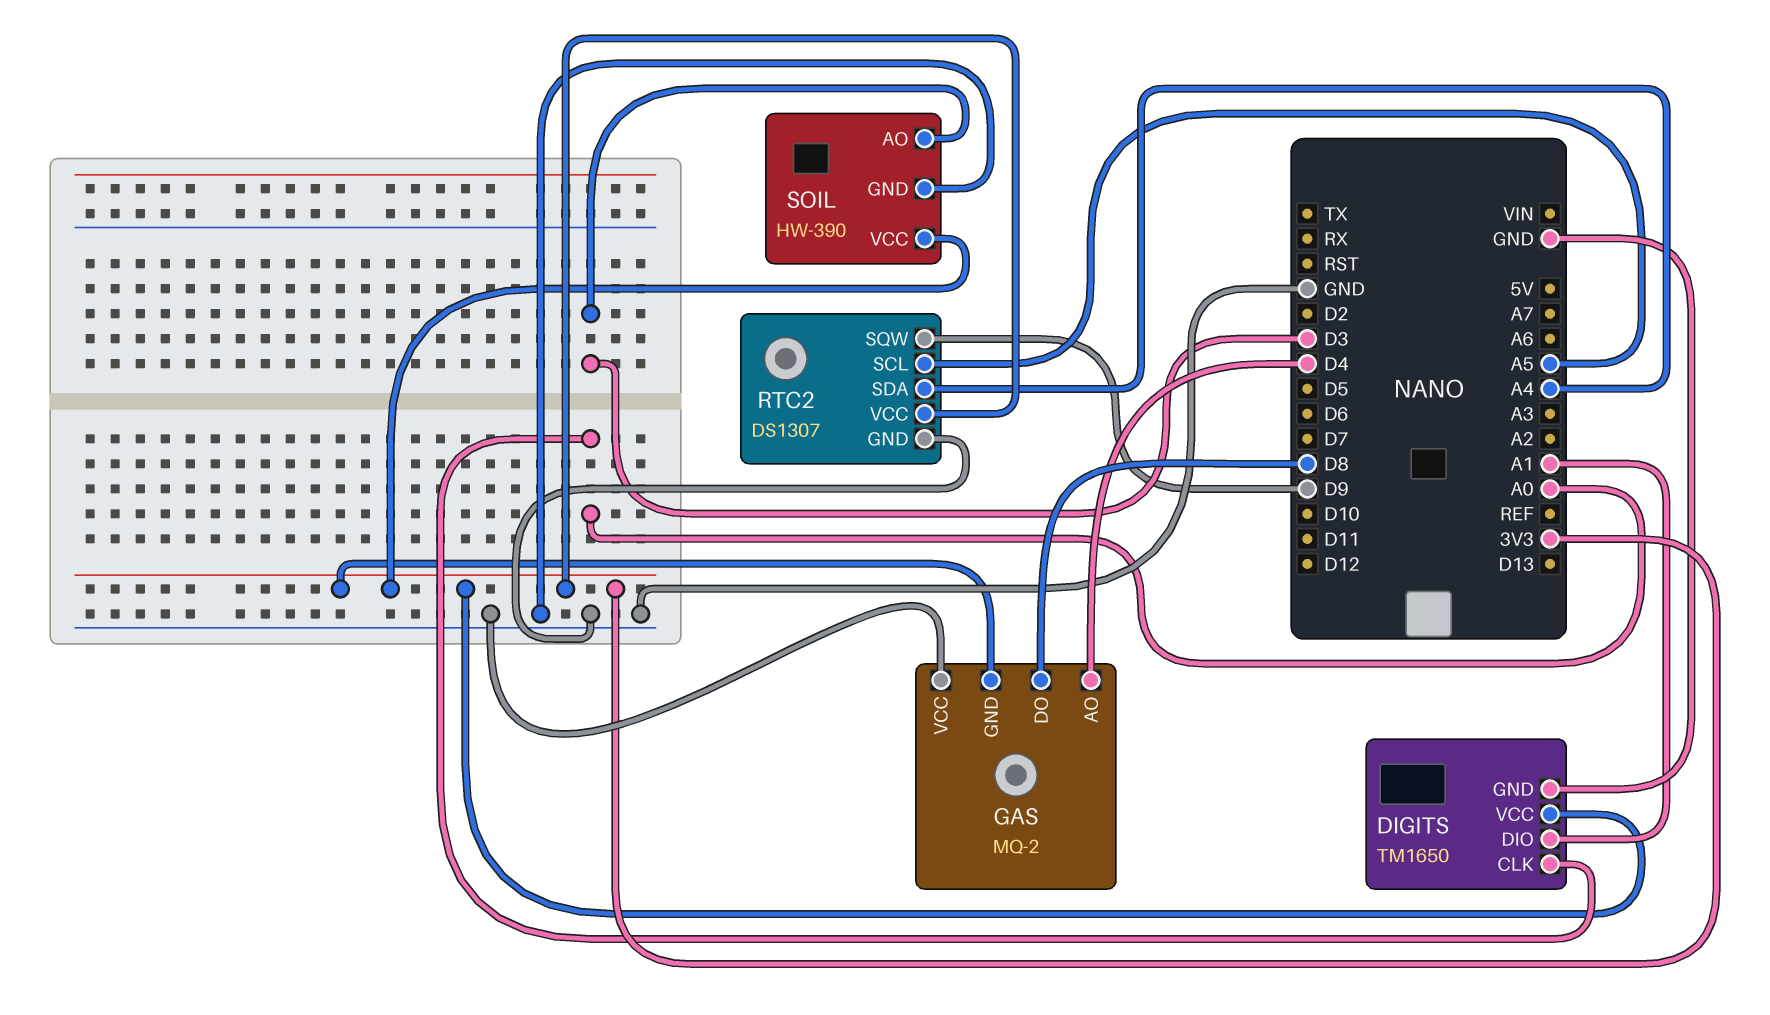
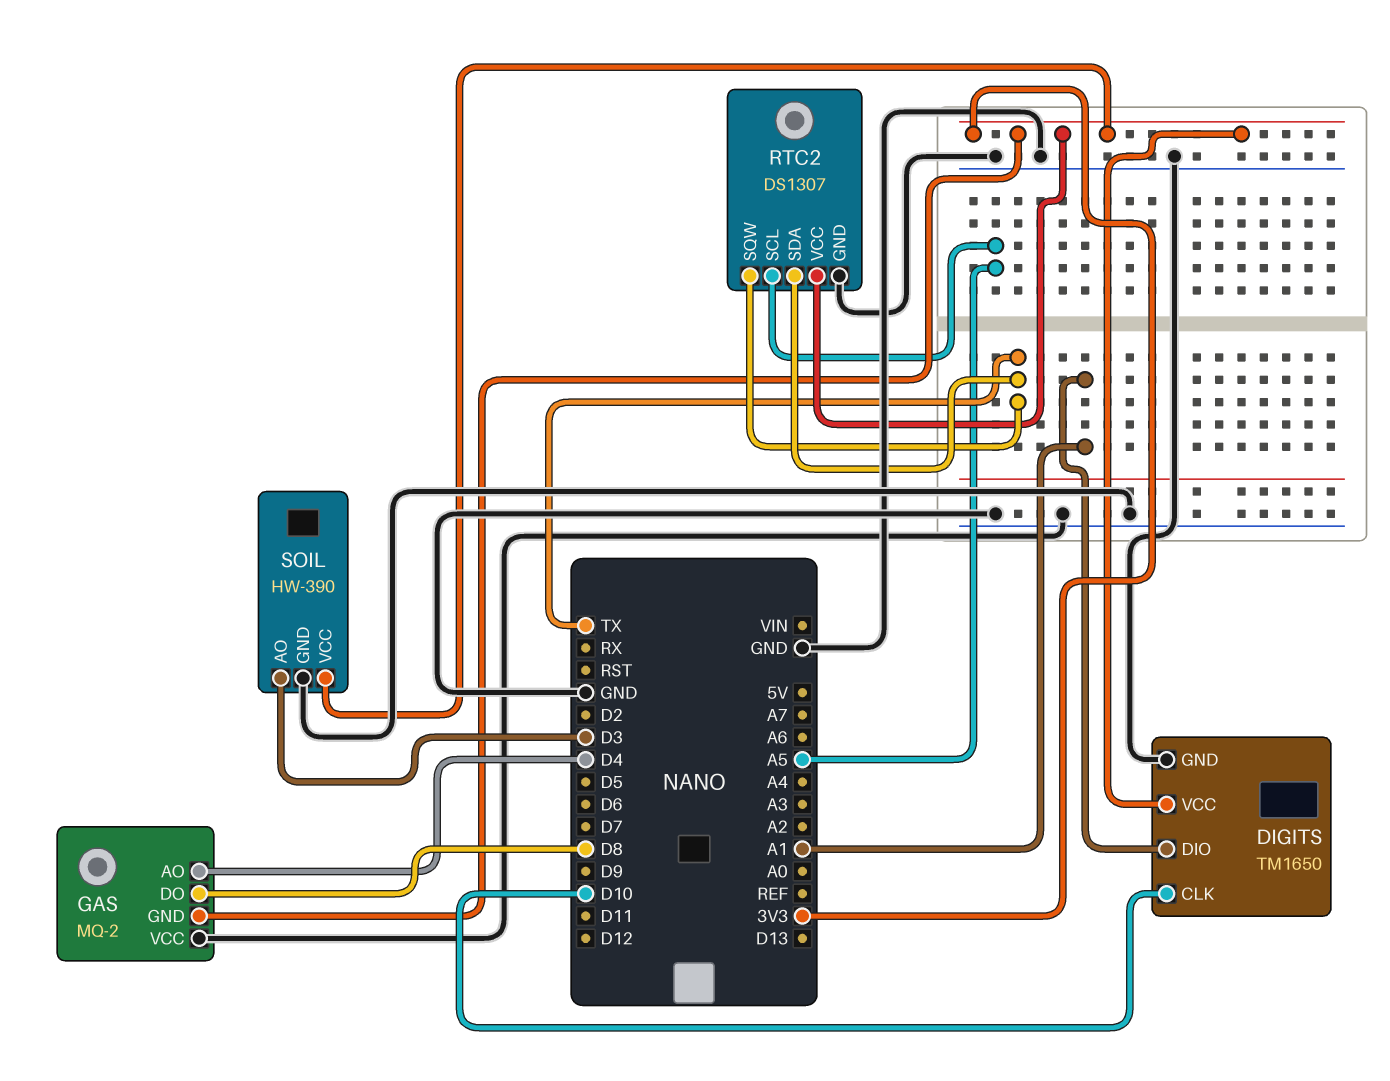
DIGITS pin CLK: A0 -> D10
RTC2 pin SDA: A4 -> TX
RTC2 pin SQW: D9 -> TX

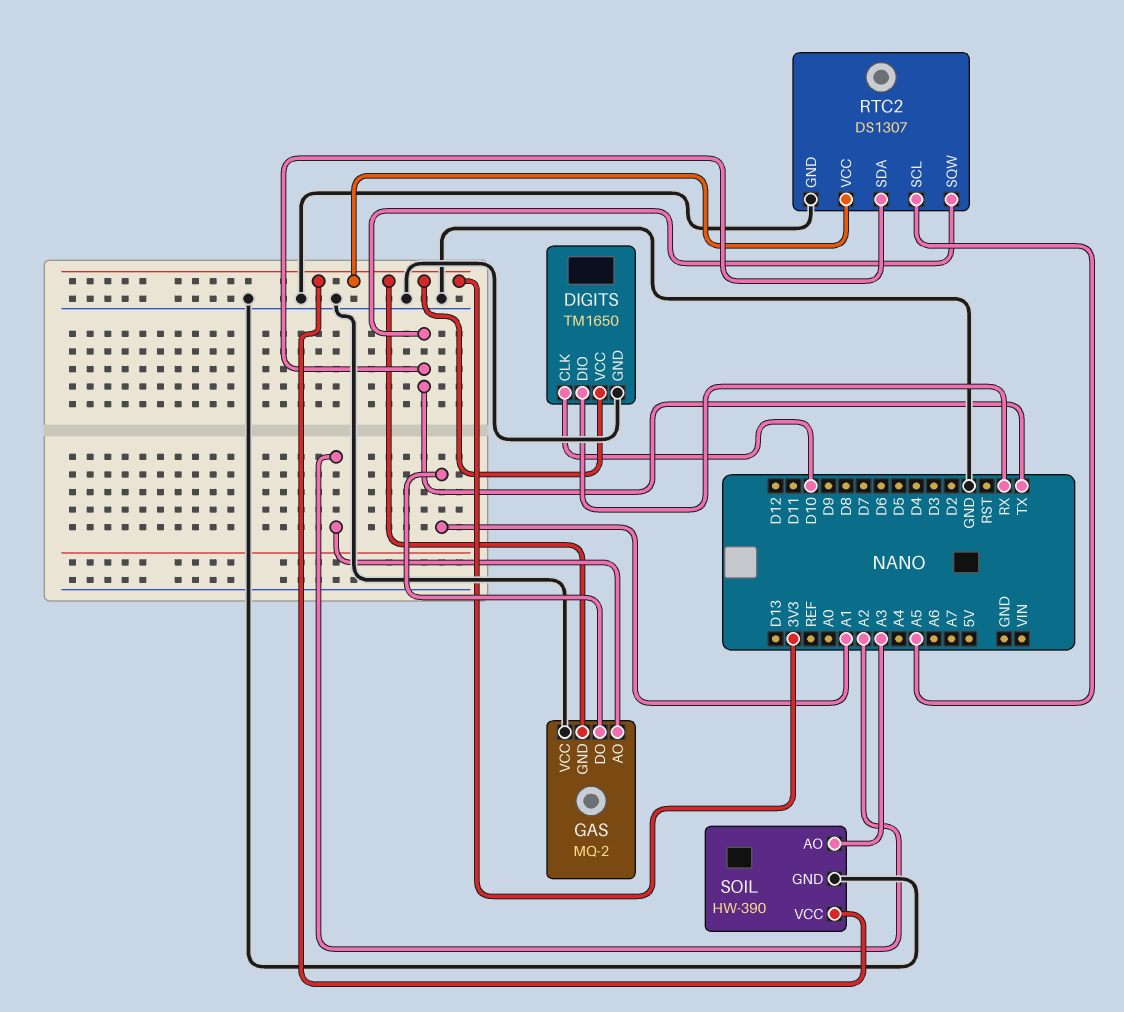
DIGITS pin DIO: A1 -> RX
GAS pin AO: D4 -> A2
GAS pin DO: D8 -> A1
SOIL pin AO: D3 -> A3

